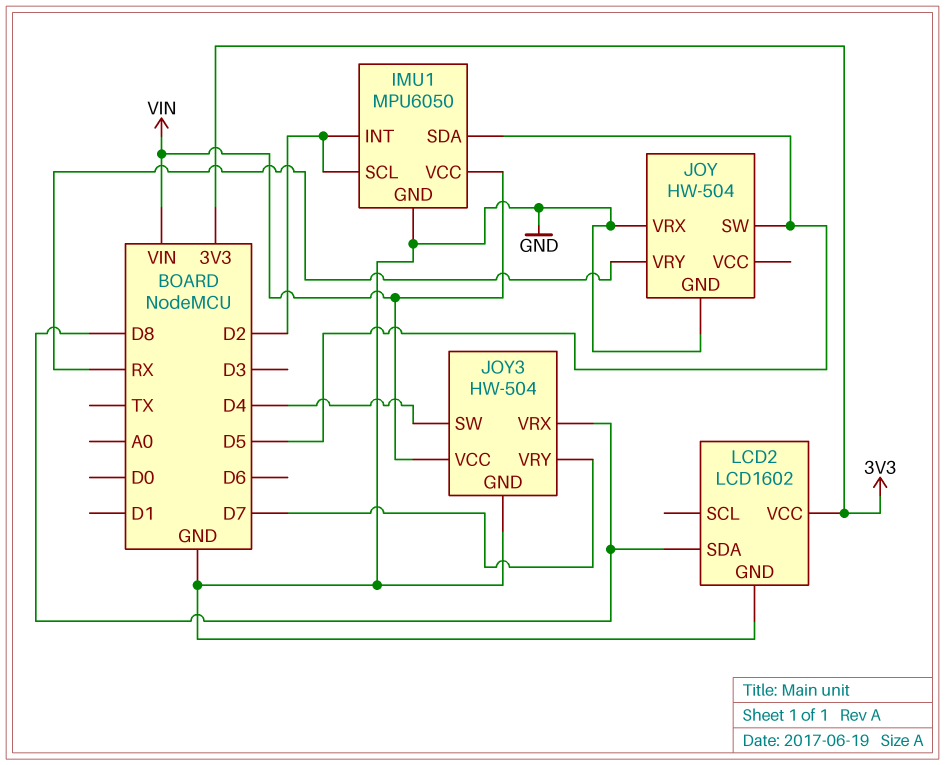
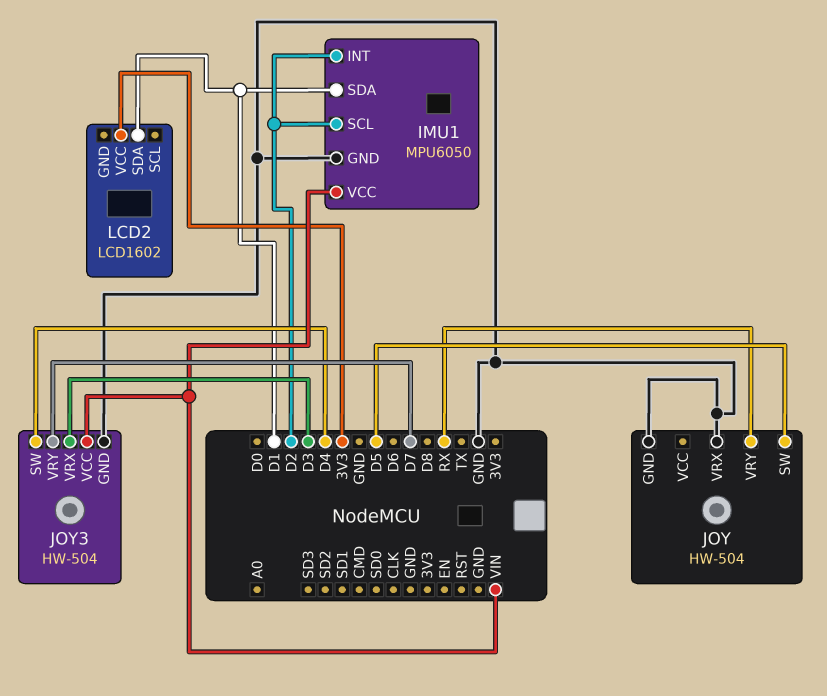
IMU1 pin SDA: D5 -> D1
JOY3 pin VRX: D8 -> D3
LCD2 pin GND: GND -> none
LCD2 pin SDA: D8 -> D1

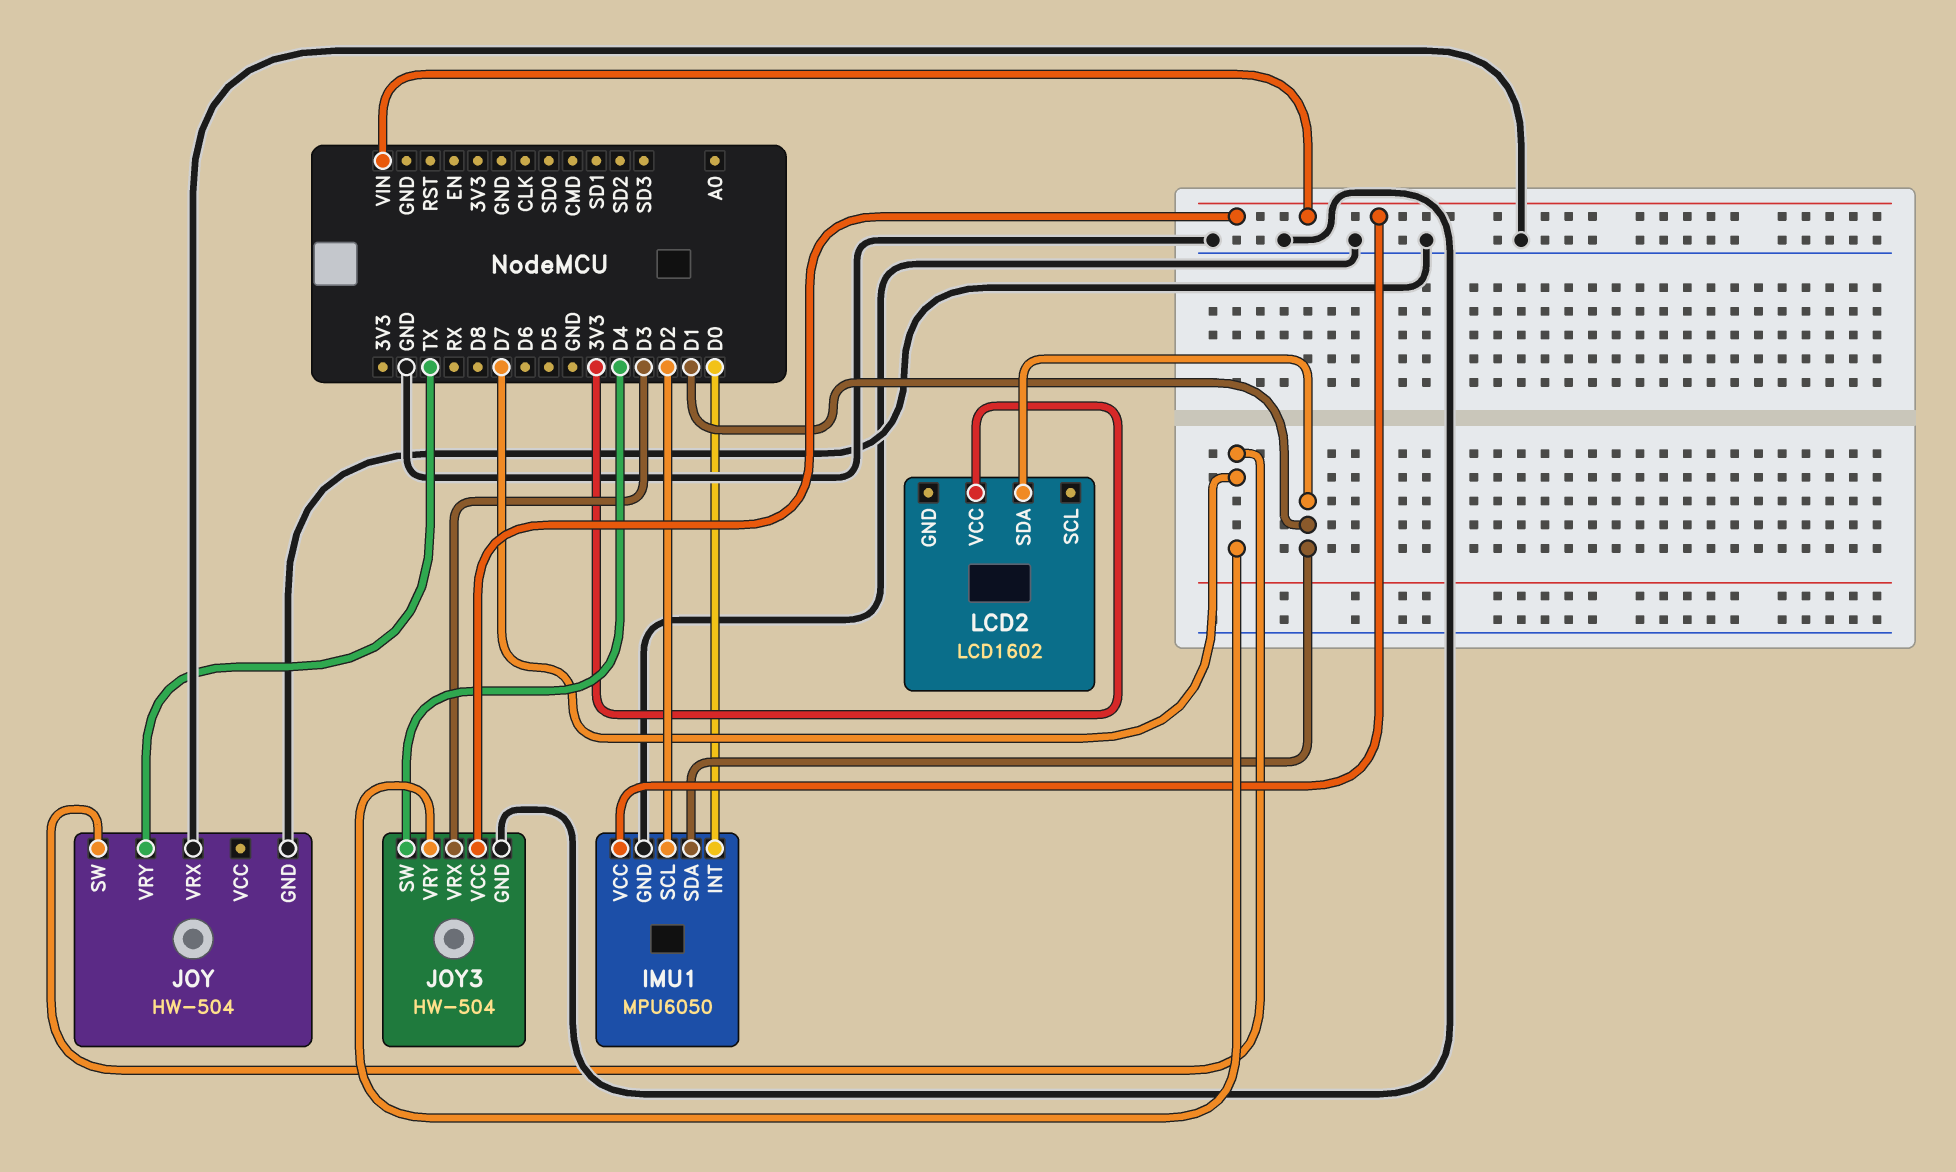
IMU1 pin INT: D2 -> D0
JOY pin SW: D5 -> D7
JOY pin VRY: RX -> TX

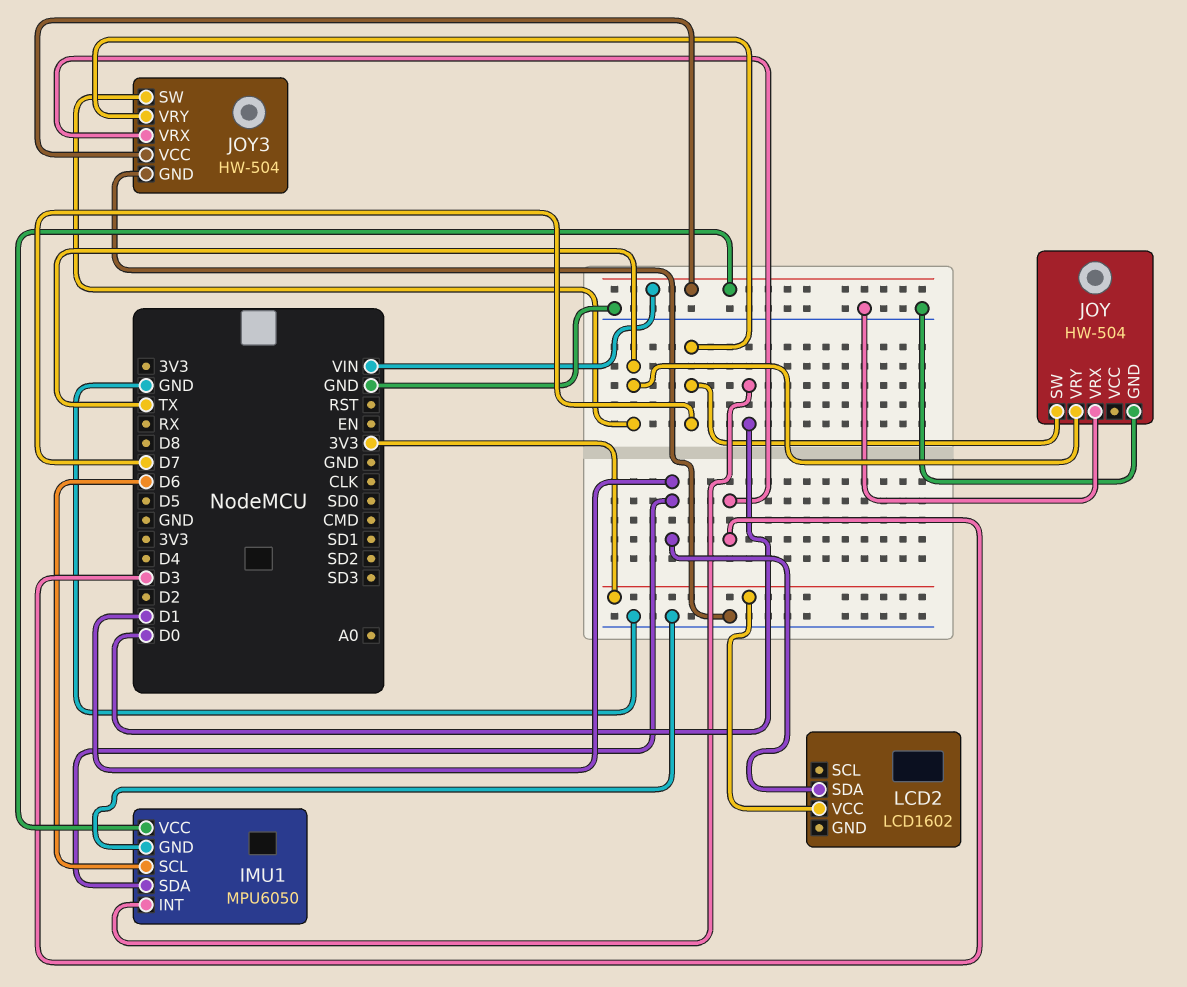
IMU1 pin SCL: D2 -> D6
JOY3 pin SW: D4 -> TX

